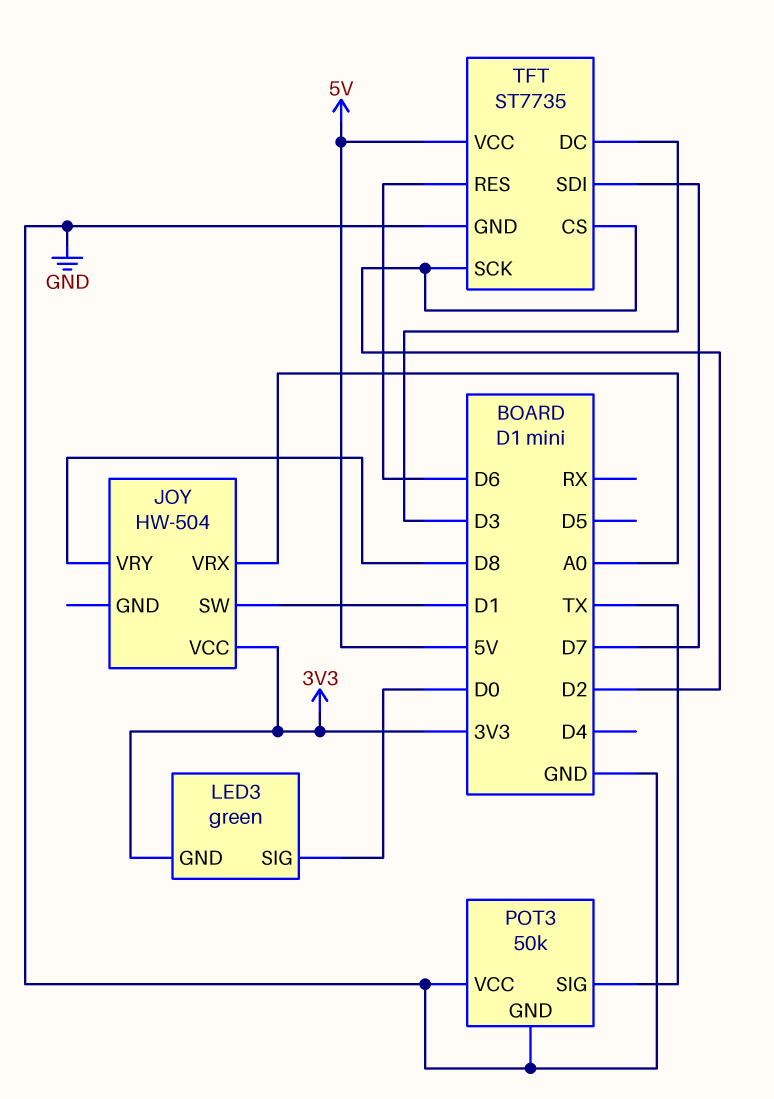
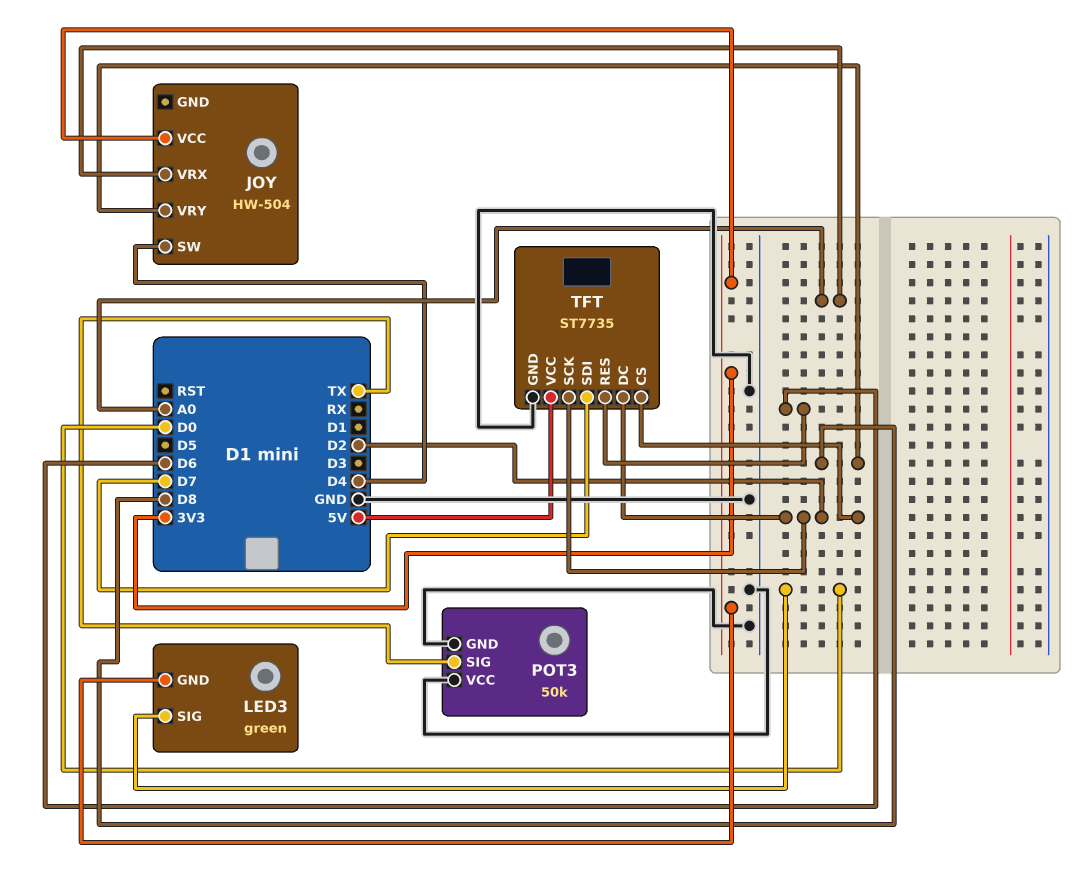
JOY pin SW: D1 -> D4
TFT pin DC: D3 -> D2

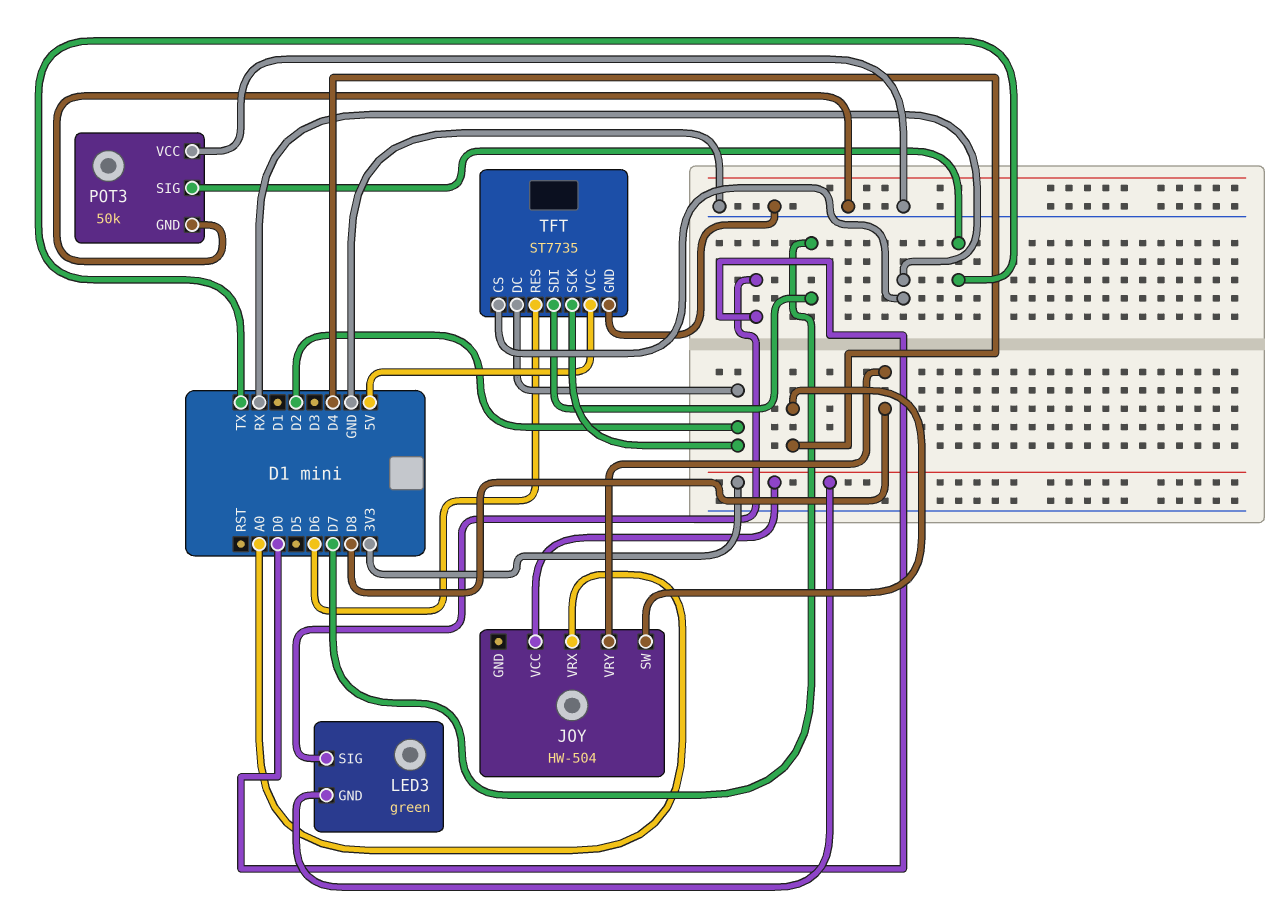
TFT pin CS: D2 -> RX

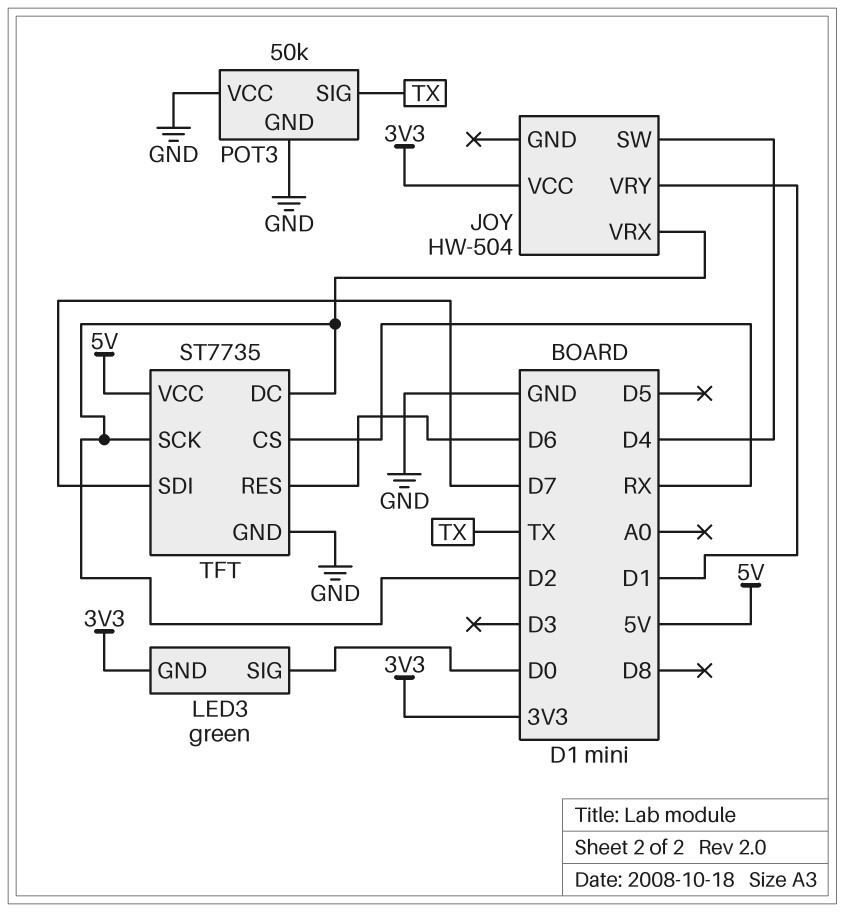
JOY pin VRX: A0 -> D2
JOY pin VRY: D8 -> D1

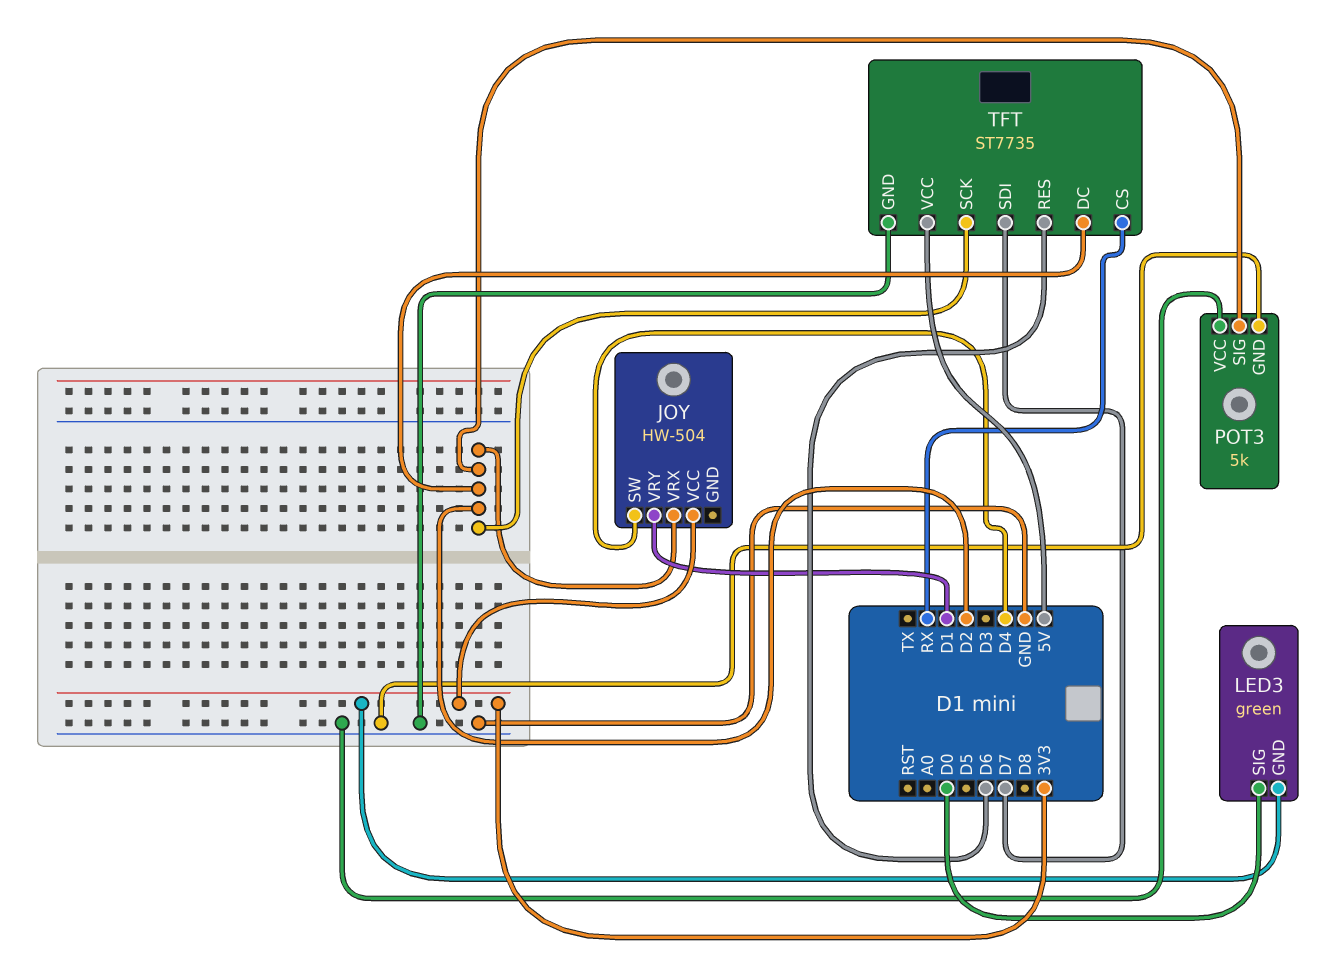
POT3: 50k -> 5k
POT3 pin SIG: TX -> D2

